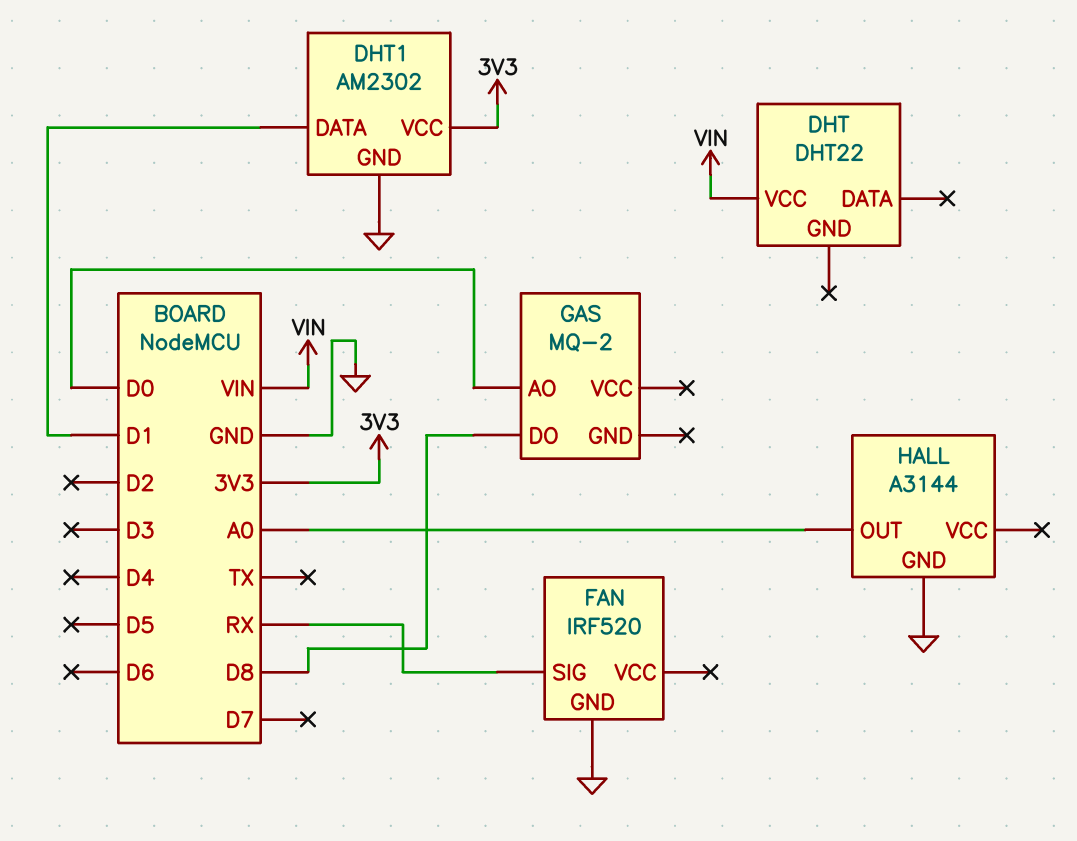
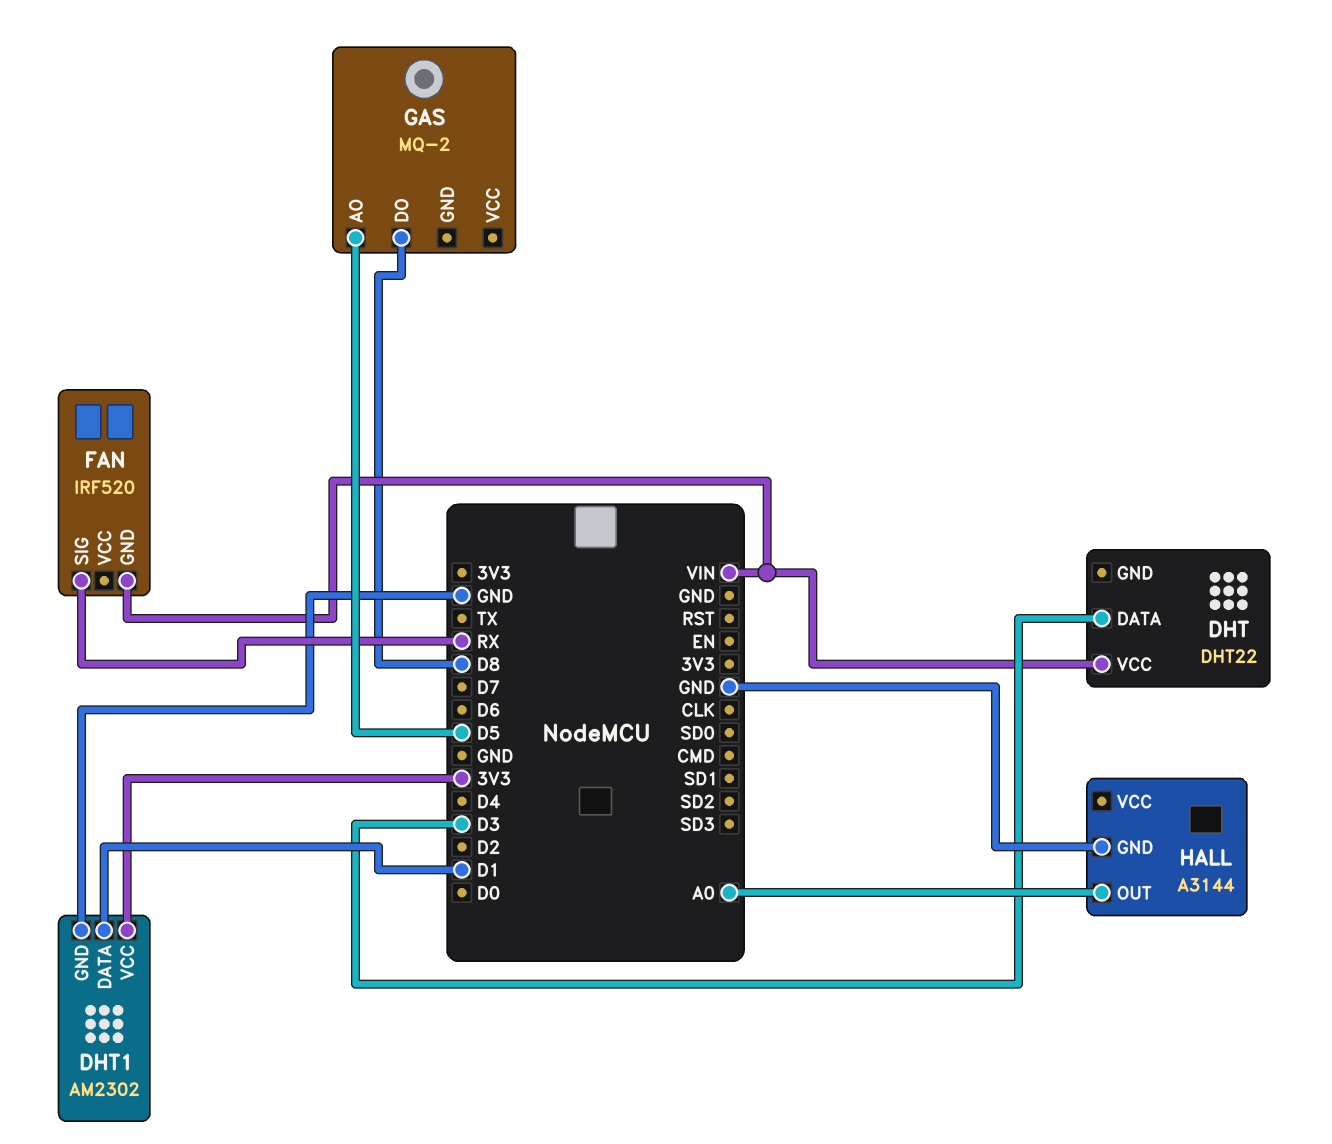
DHT pin DATA: none -> D3
FAN pin GND: GND -> VIN
GAS pin AO: D0 -> D5

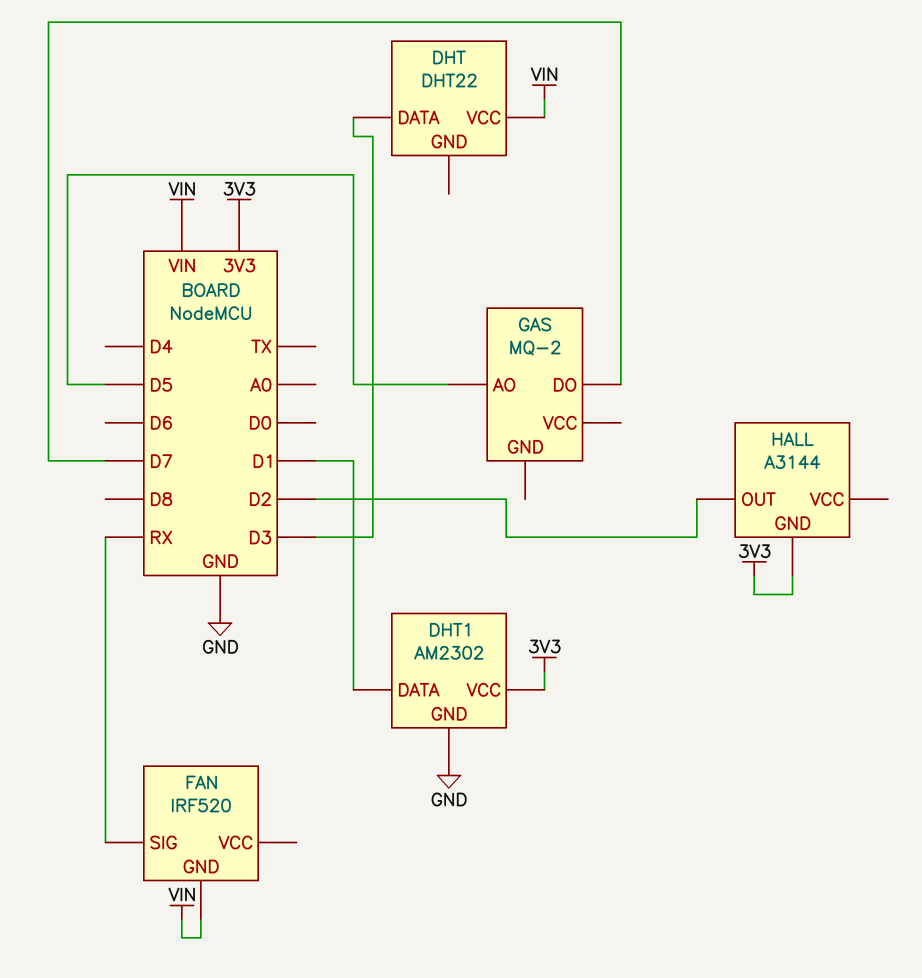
GAS pin DO: D8 -> D7
HALL pin GND: GND -> 3V3
HALL pin OUT: A0 -> D2

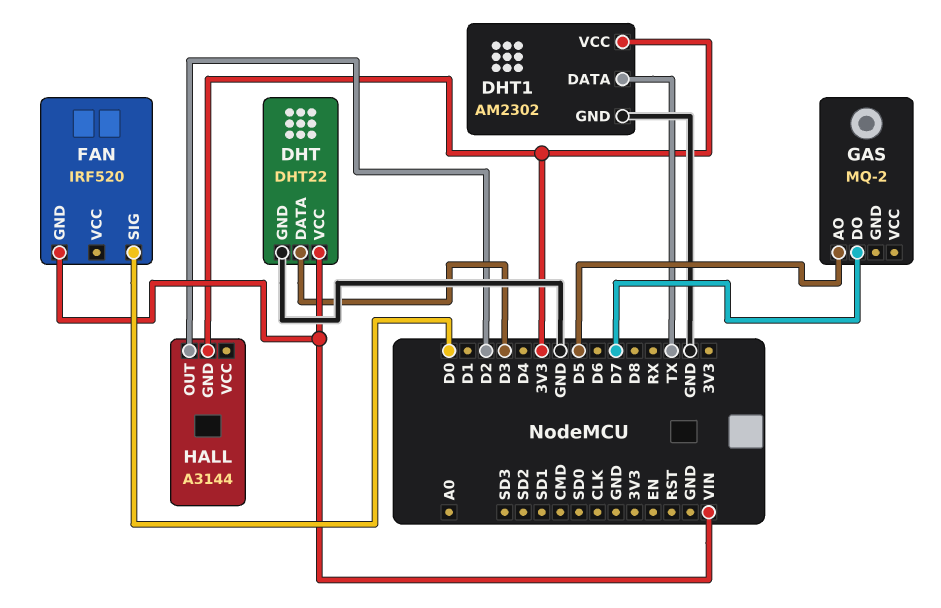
DHT pin GND: none -> GND
DHT1 pin DATA: D1 -> TX
FAN pin SIG: RX -> D0

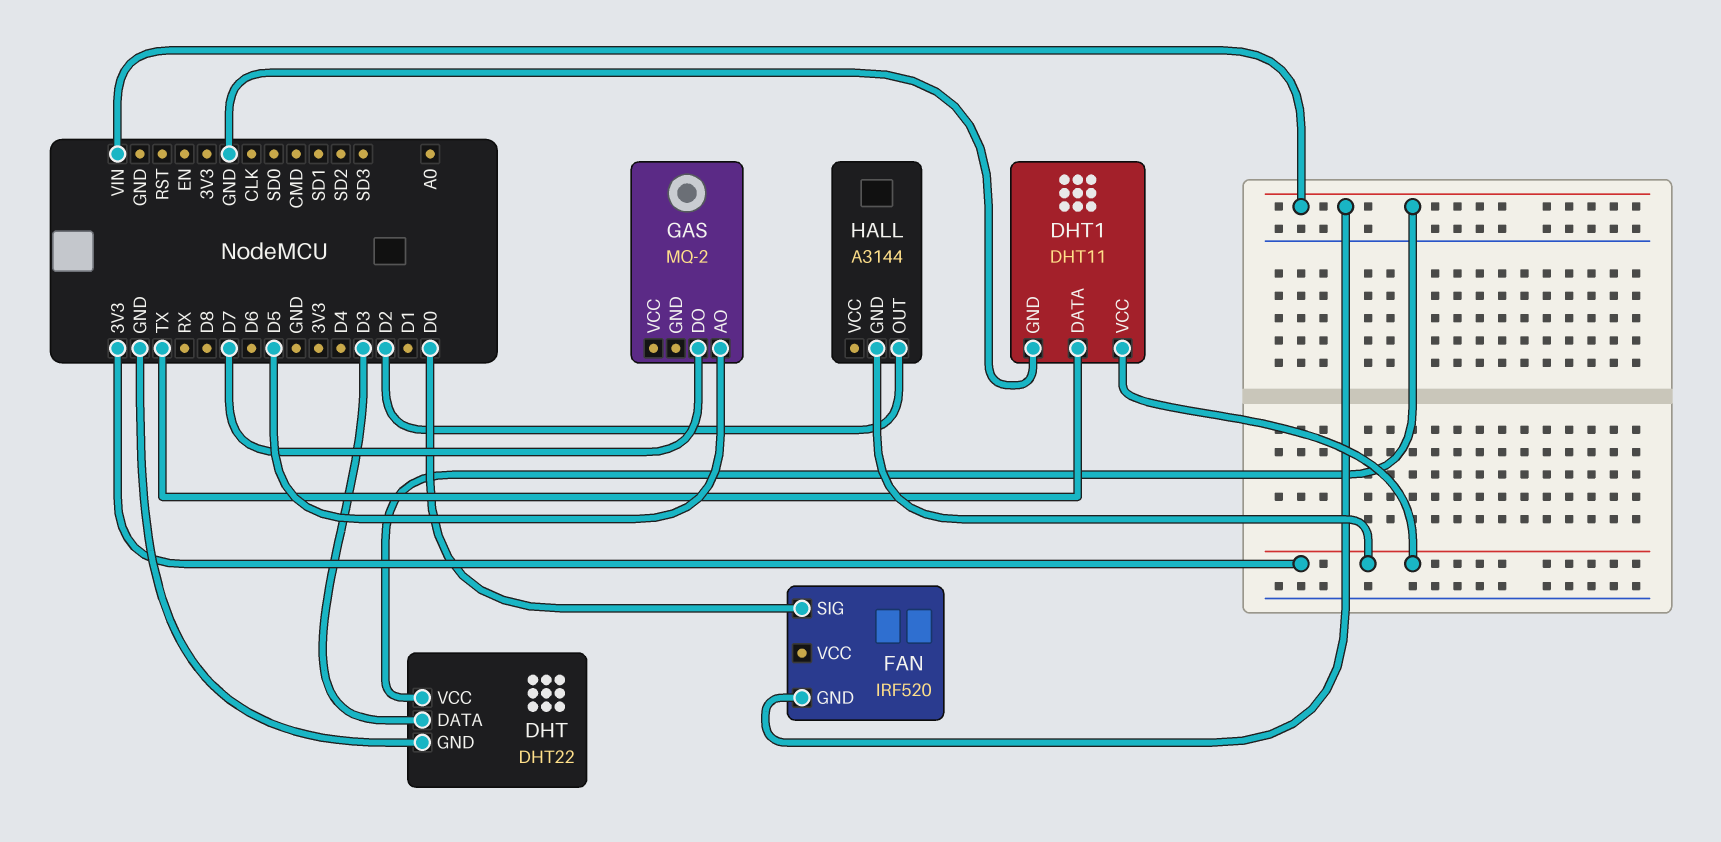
DHT1: AM2302 -> DHT11

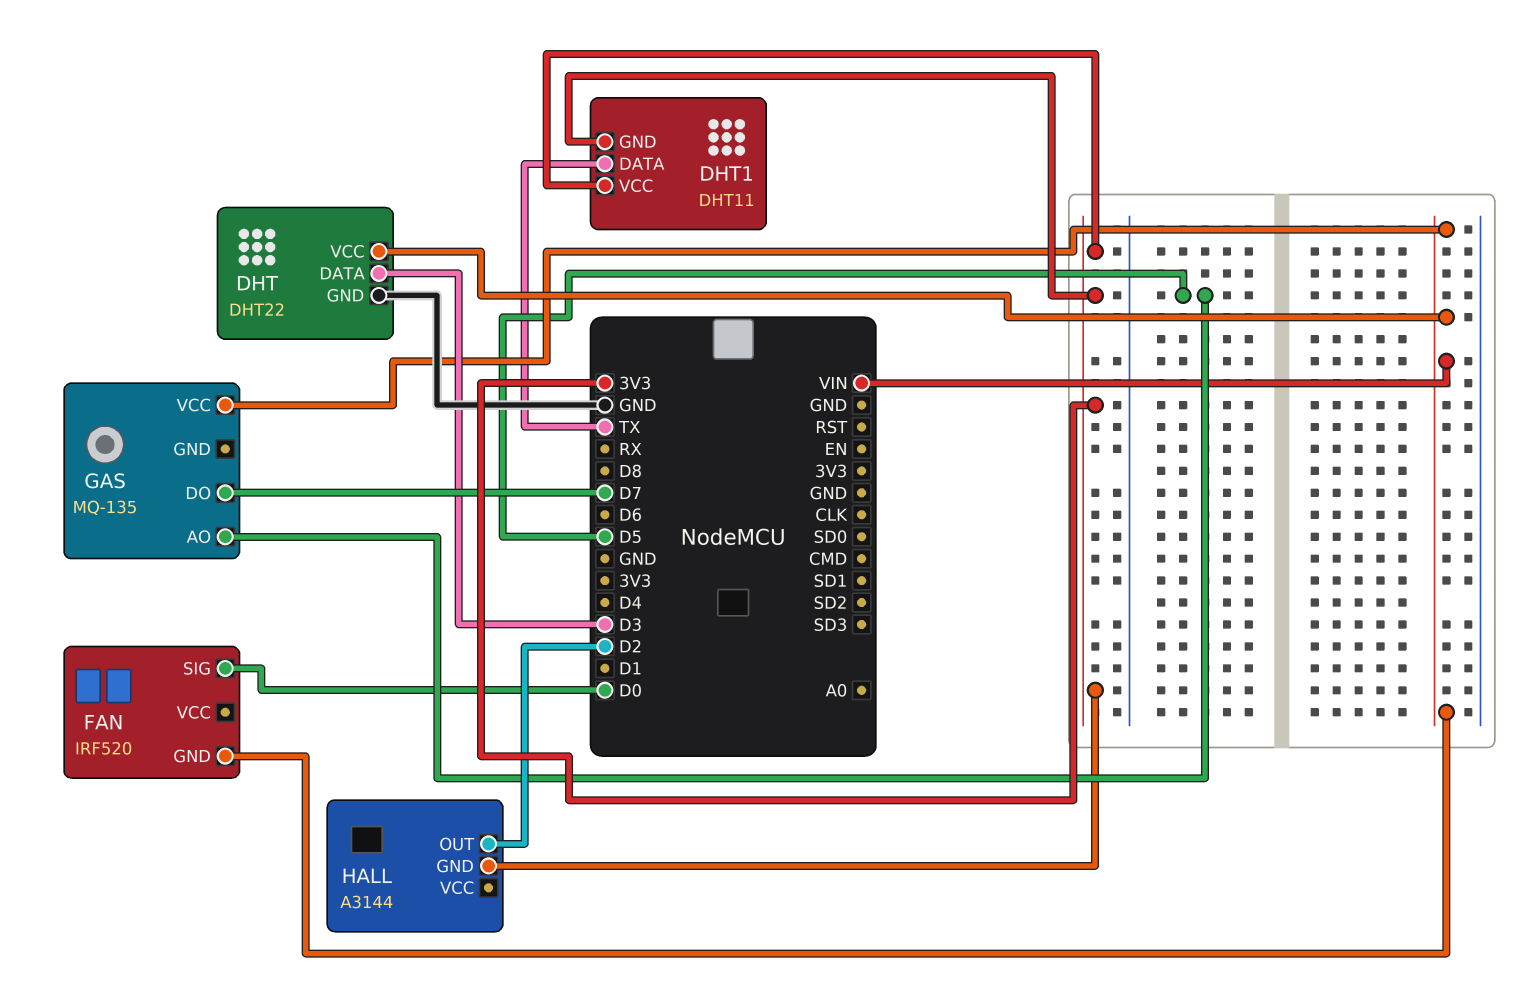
DHT1 pin GND: GND -> 3V3
GAS: MQ-2 -> MQ-135
GAS pin VCC: none -> VIN

